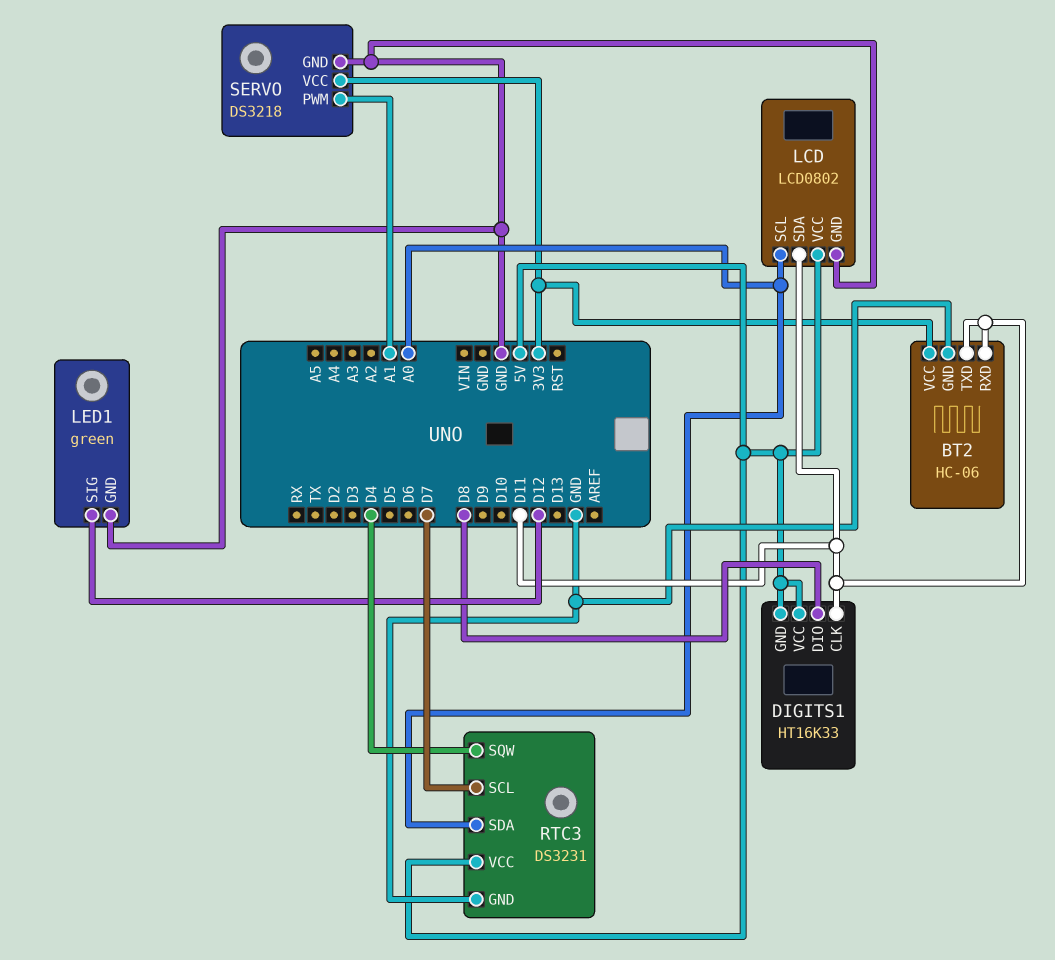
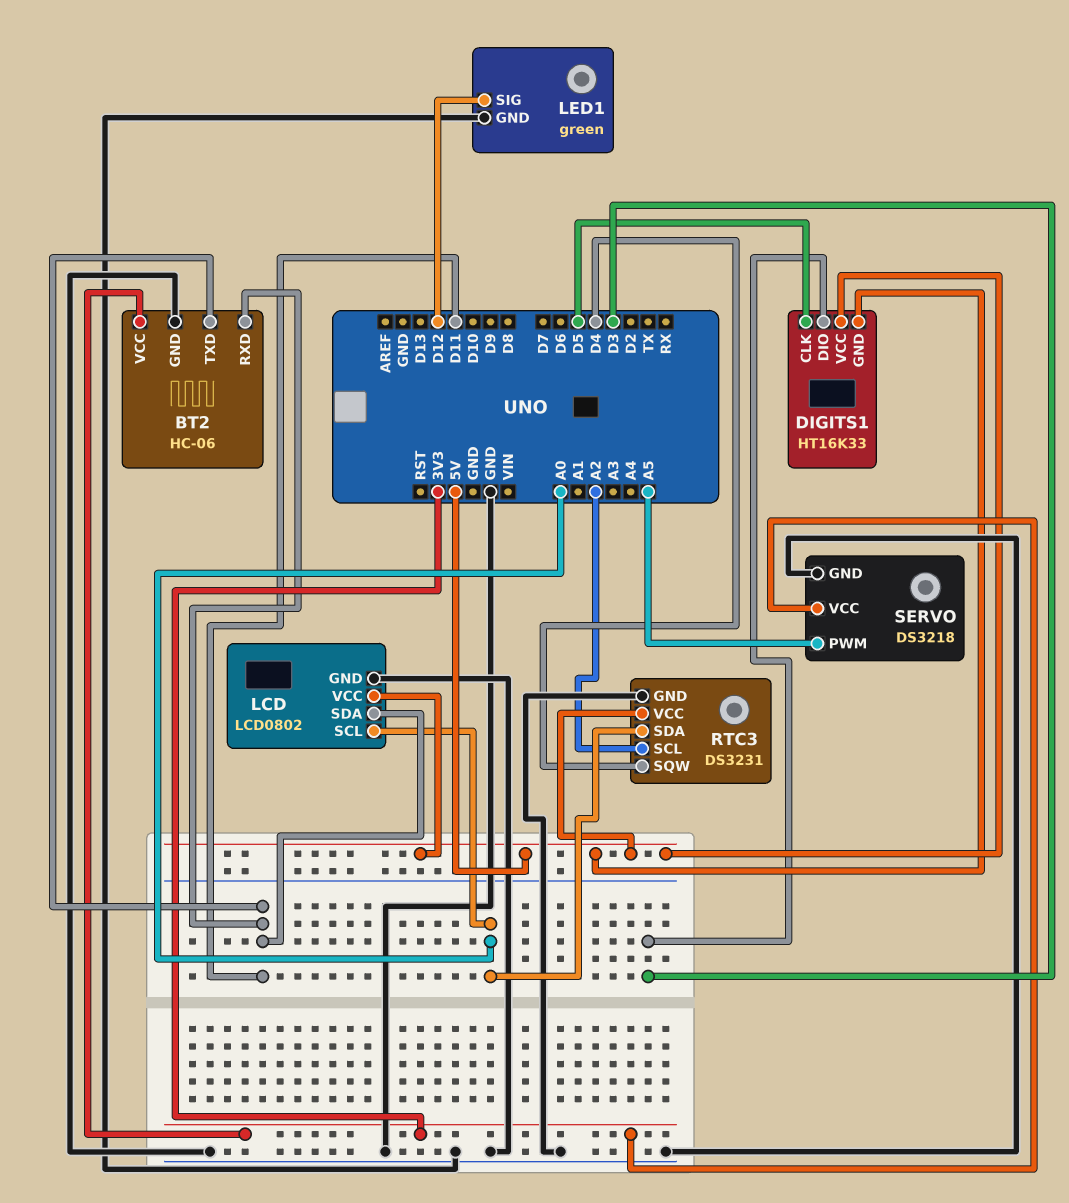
DIGITS1 pin CLK: D11 -> D5
DIGITS1 pin DIO: D8 -> D3
RTC3 pin SCL: D7 -> A2
SERVO pin PWM: A1 -> A5

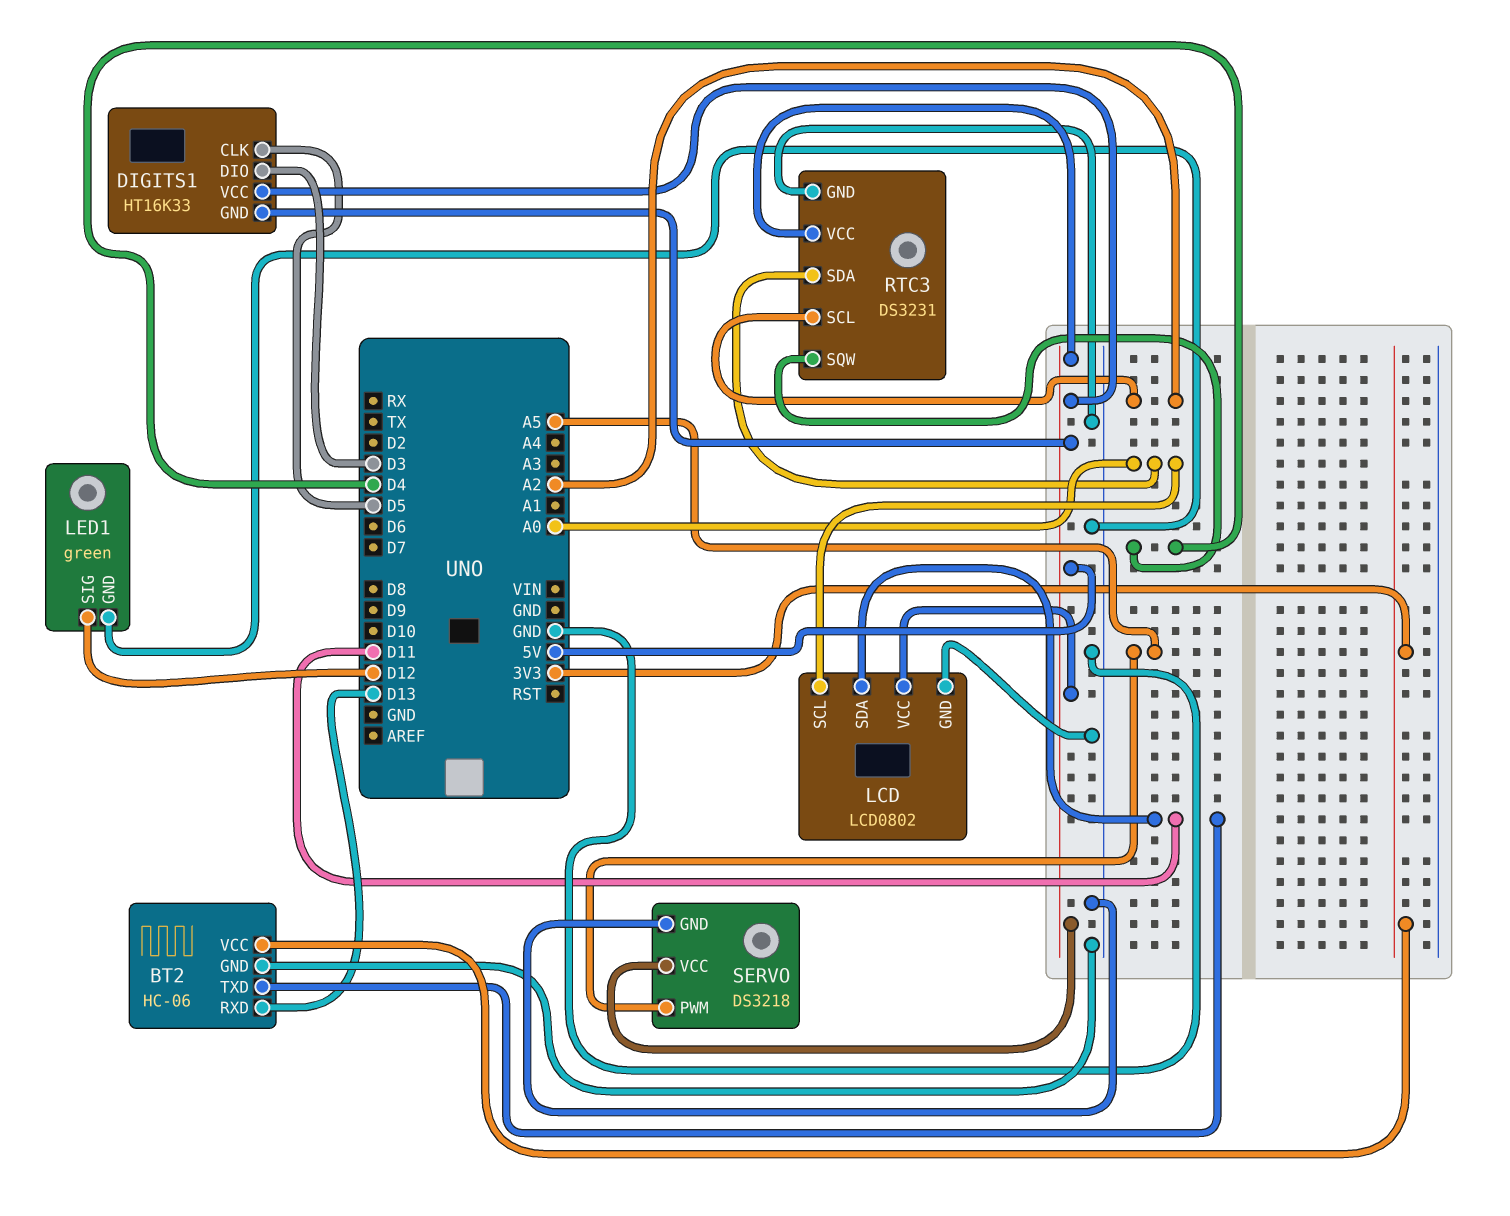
BT2 pin RXD: D11 -> D13
SERVO pin VCC: 3V3 -> 5V

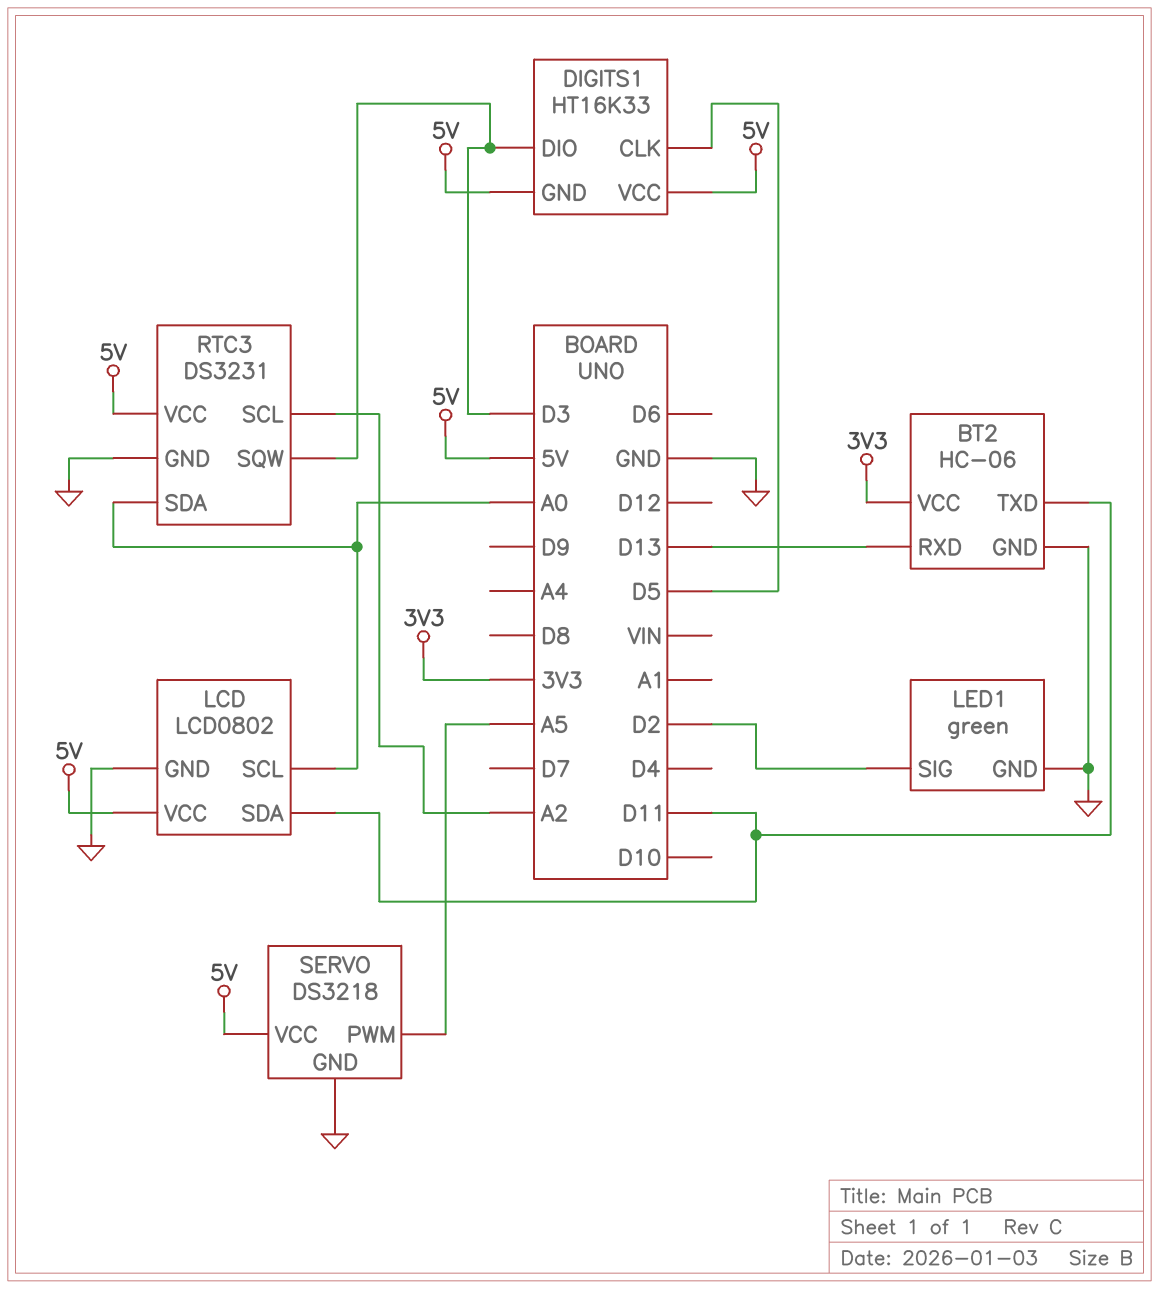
LED1 pin SIG: D12 -> D2
RTC3 pin SQW: D4 -> D3

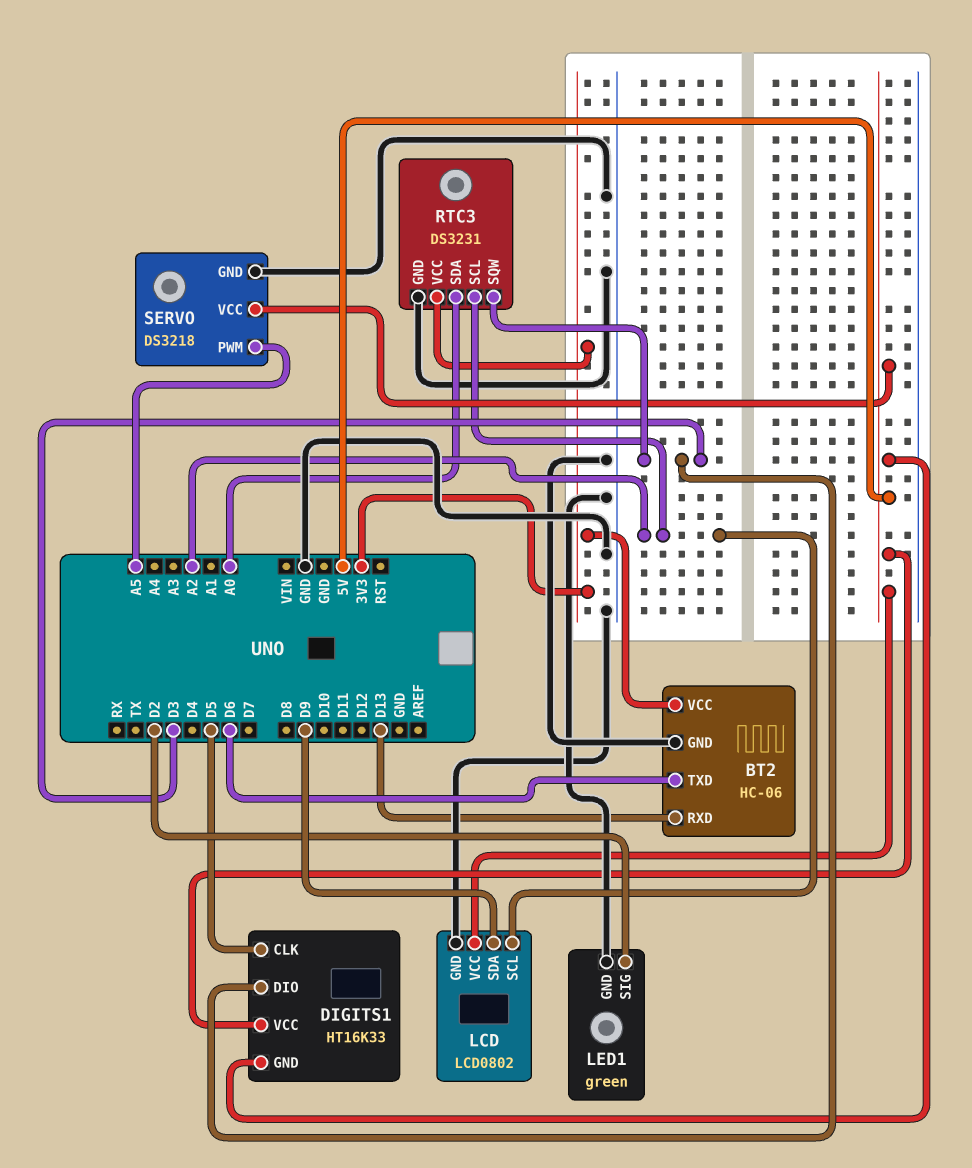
BT2 pin TXD: D11 -> D6
LCD pin SCL: A0 -> A2
LCD pin SDA: D11 -> D9
RTC3 pin VCC: 5V -> 3V3

